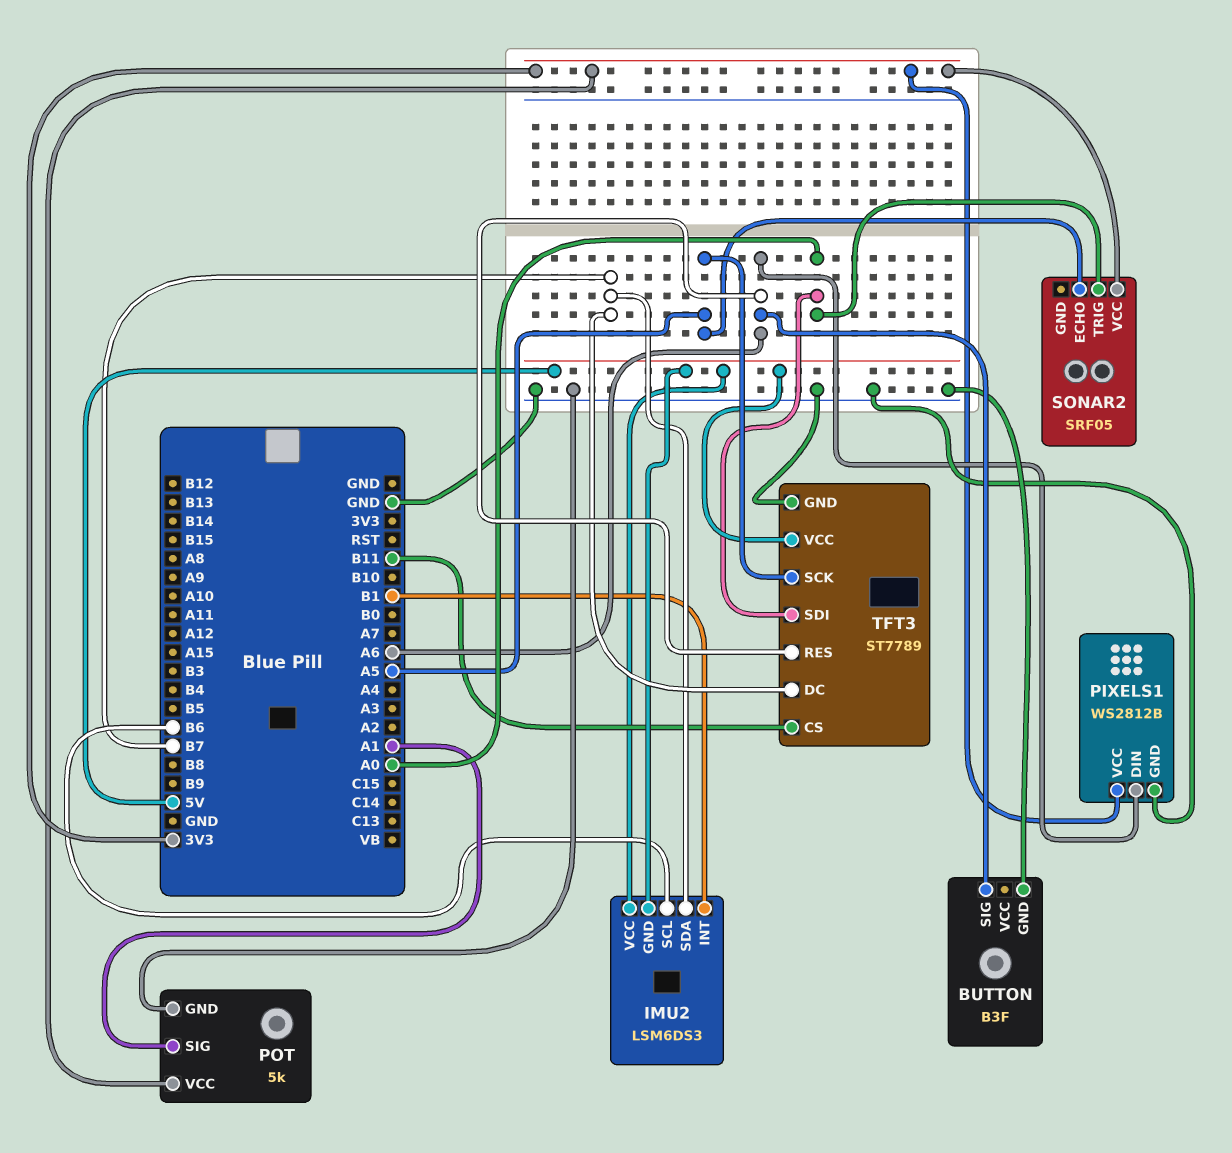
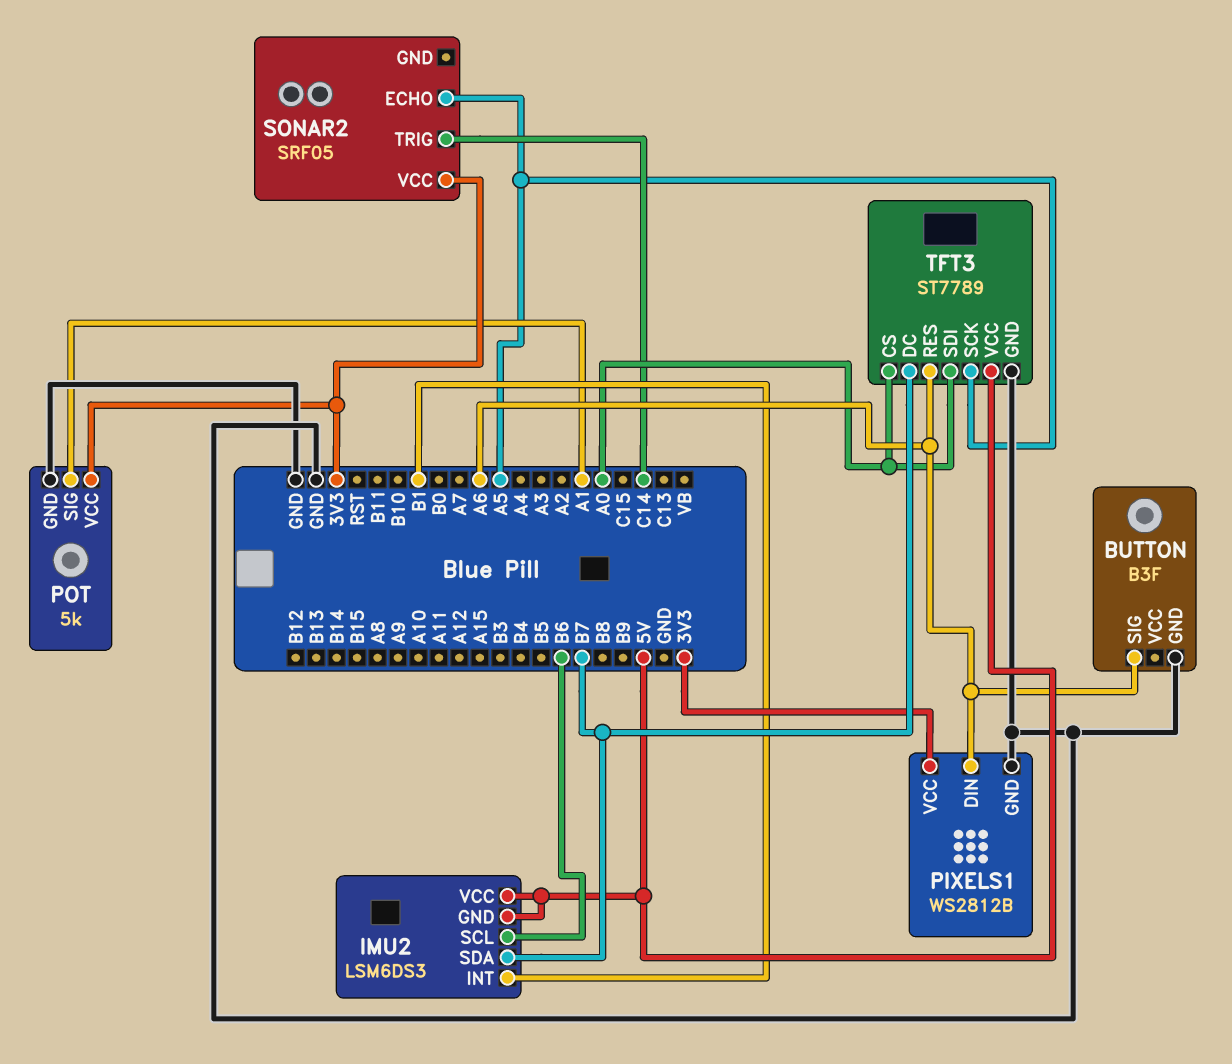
SONAR2 pin TRIG: A0 -> C14
TFT3 pin CS: B11 -> A0

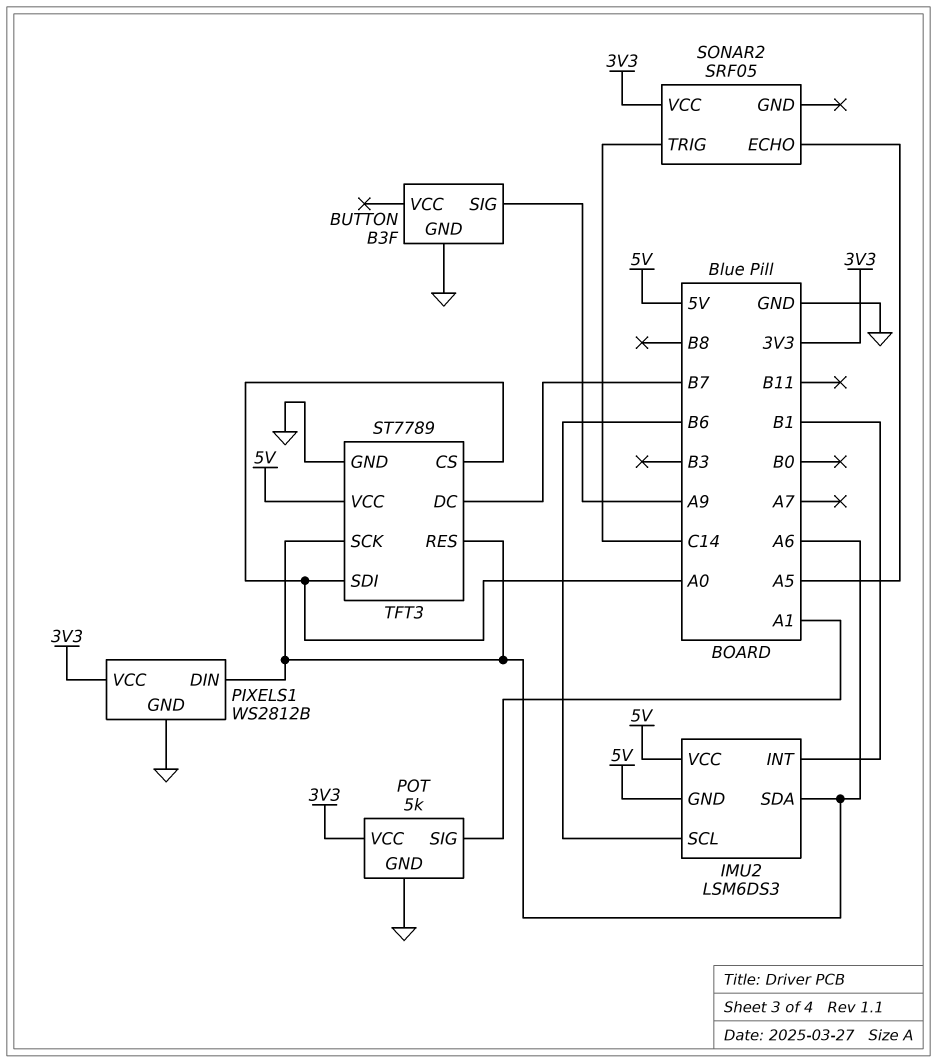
BUTTON pin SIG: A6 -> A9
IMU2 pin SDA: B7 -> A6
TFT3 pin SCK: A5 -> A6

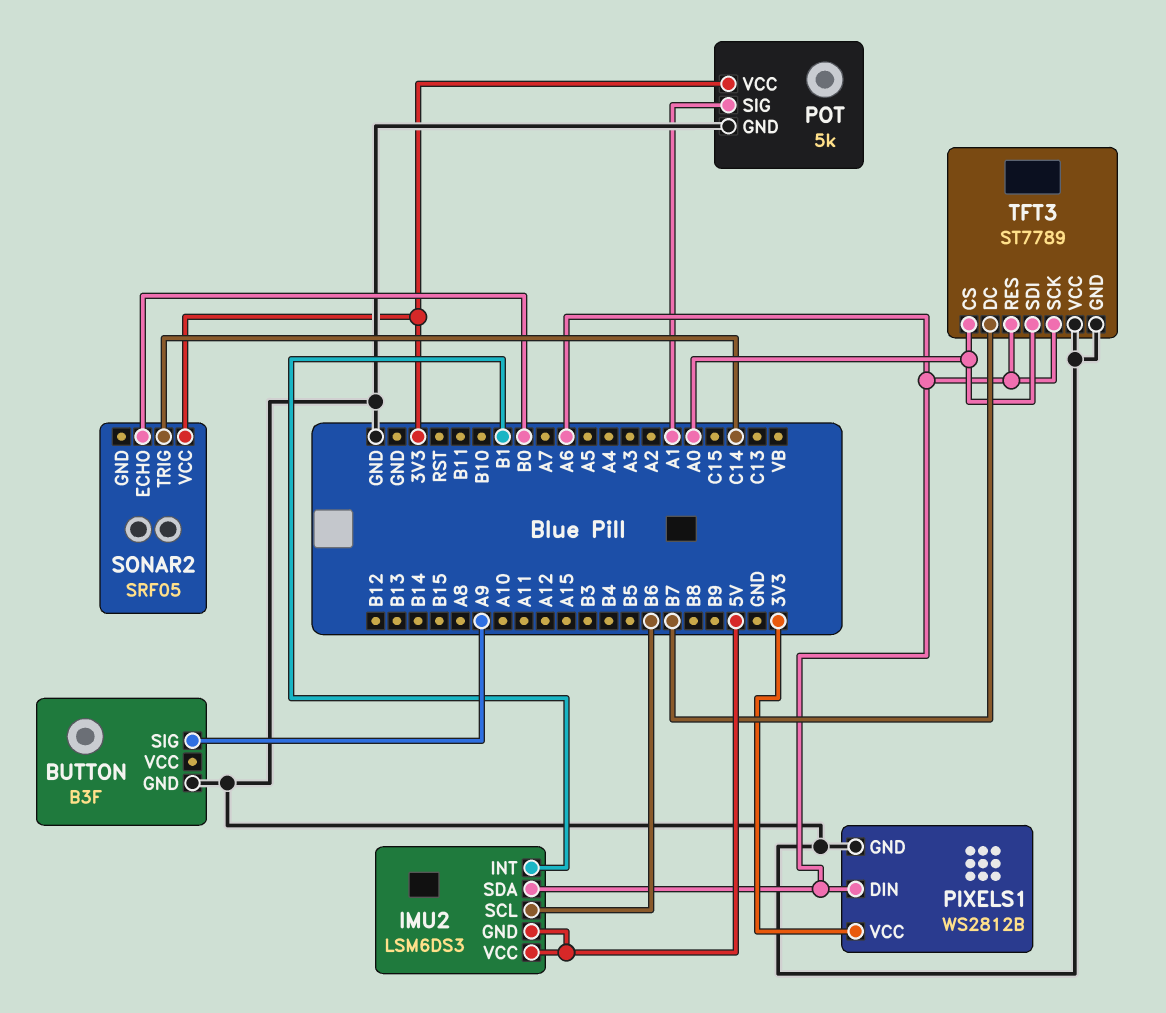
SONAR2 pin ECHO: A5 -> B0
TFT3 pin VCC: 5V -> GND

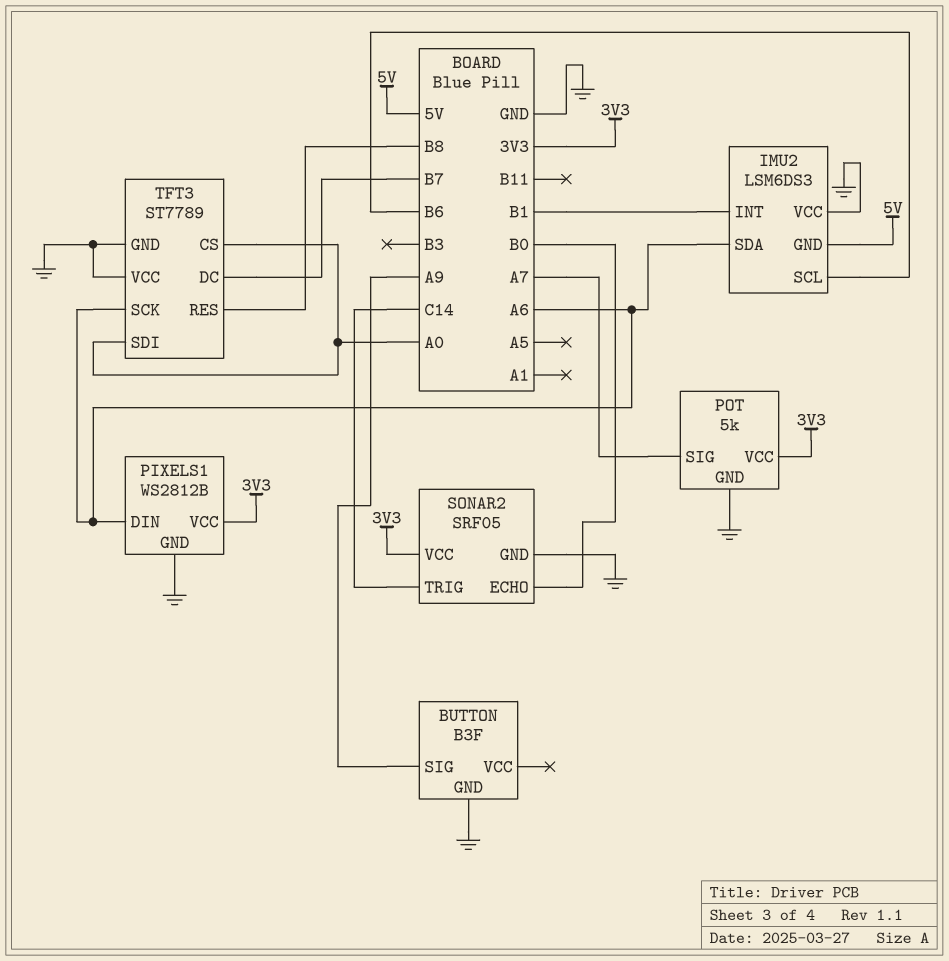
IMU2 pin VCC: 5V -> GND
POT pin SIG: A1 -> A7
SONAR2 pin GND: none -> GND
TFT3 pin RES: A6 -> B8

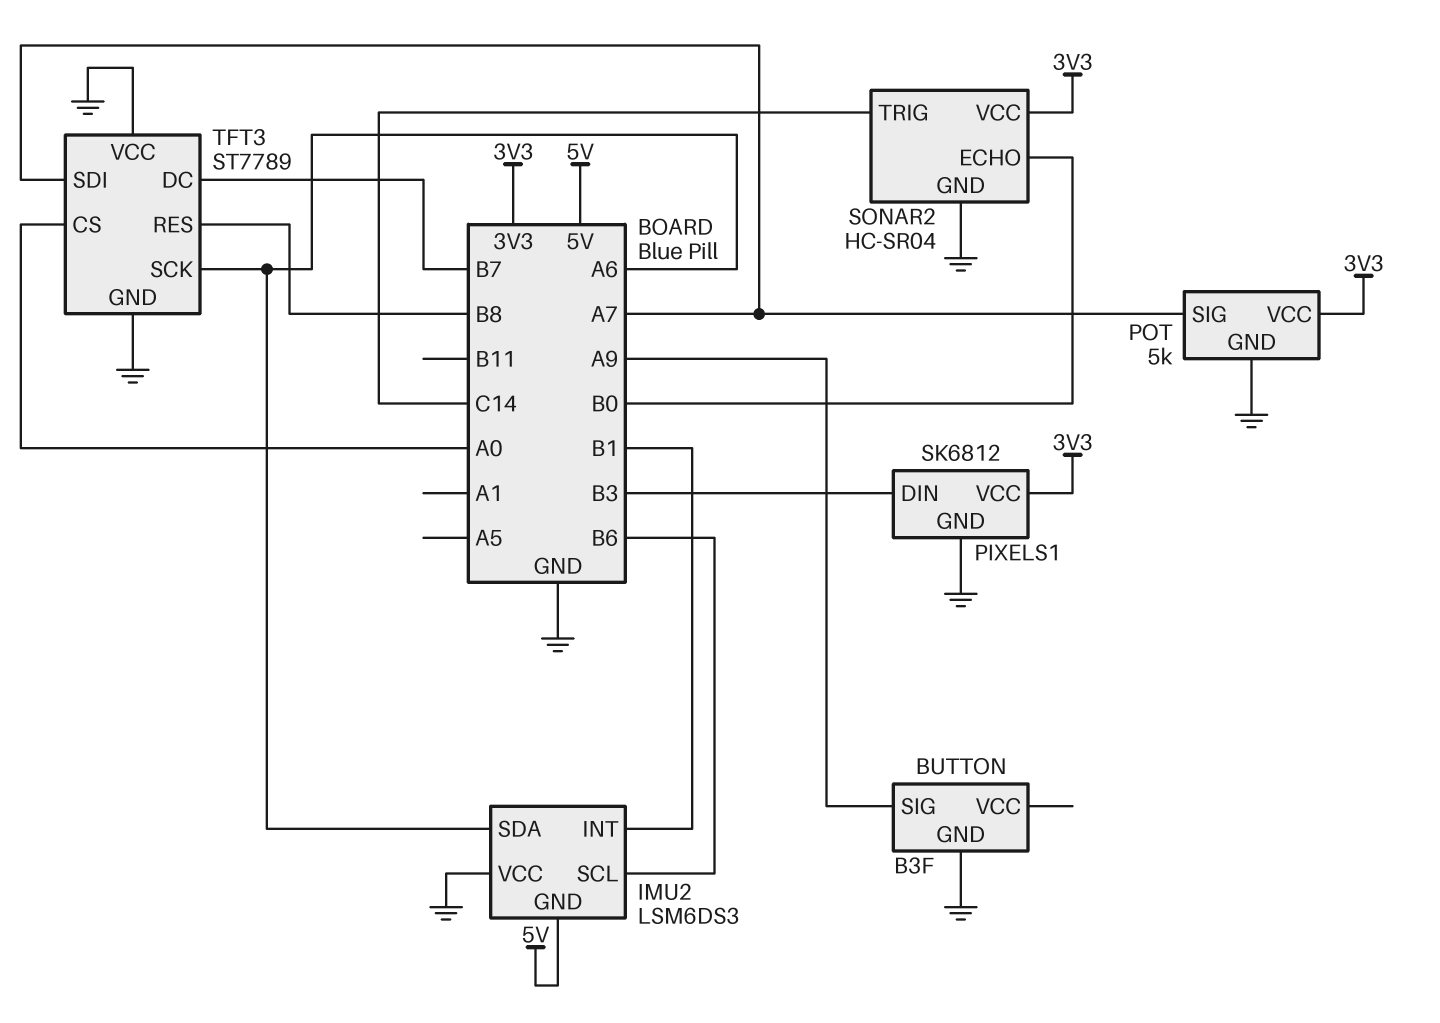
PIXELS1: WS2812B -> SK6812
PIXELS1 pin DIN: A6 -> B3
SONAR2: SRF05 -> HC-SR04
TFT3 pin SDI: A0 -> A7

